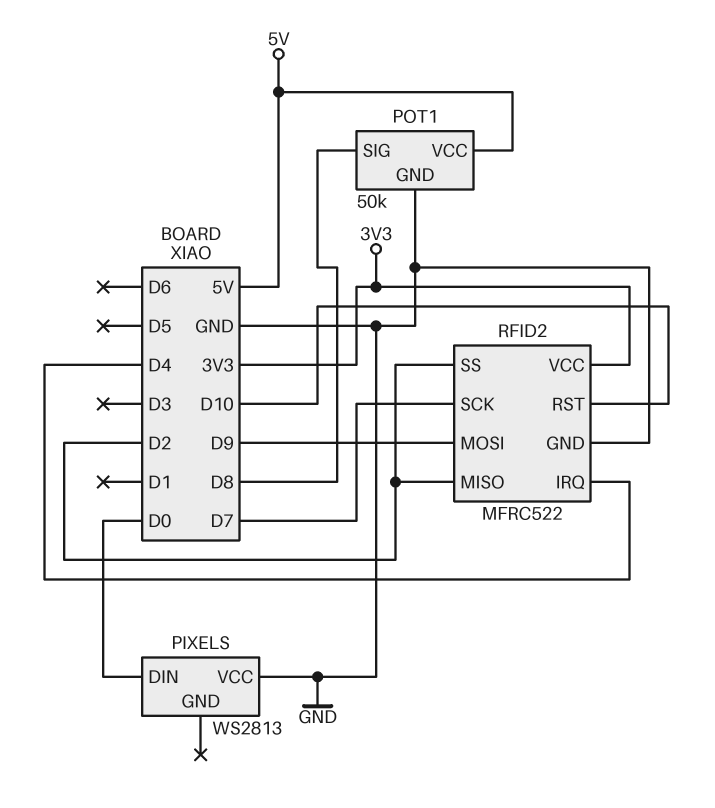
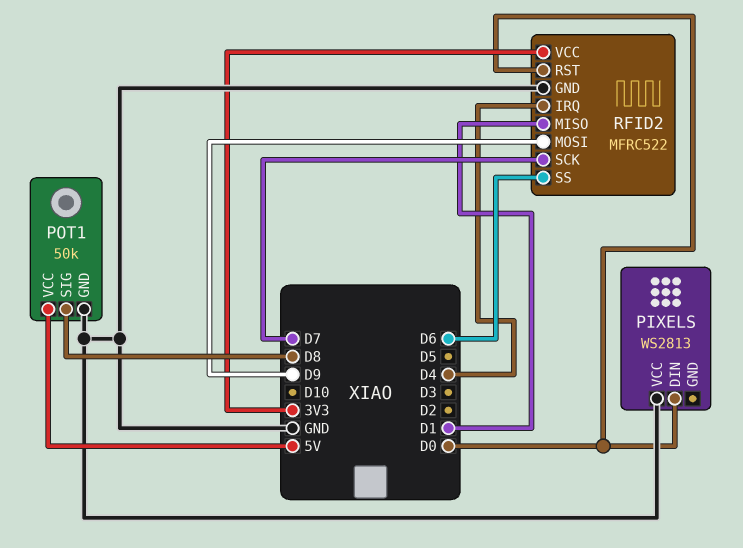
RFID2 pin MISO: D2 -> D1
RFID2 pin RST: D10 -> D0
RFID2 pin SS: D2 -> D6

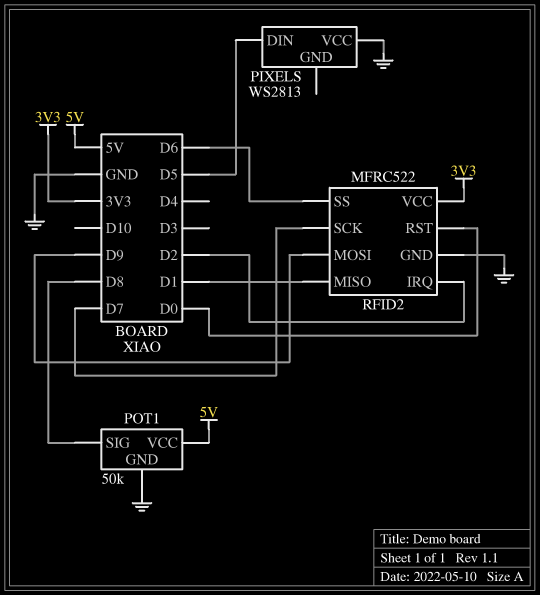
PIXELS pin DIN: D0 -> D5
RFID2 pin IRQ: D4 -> D2

